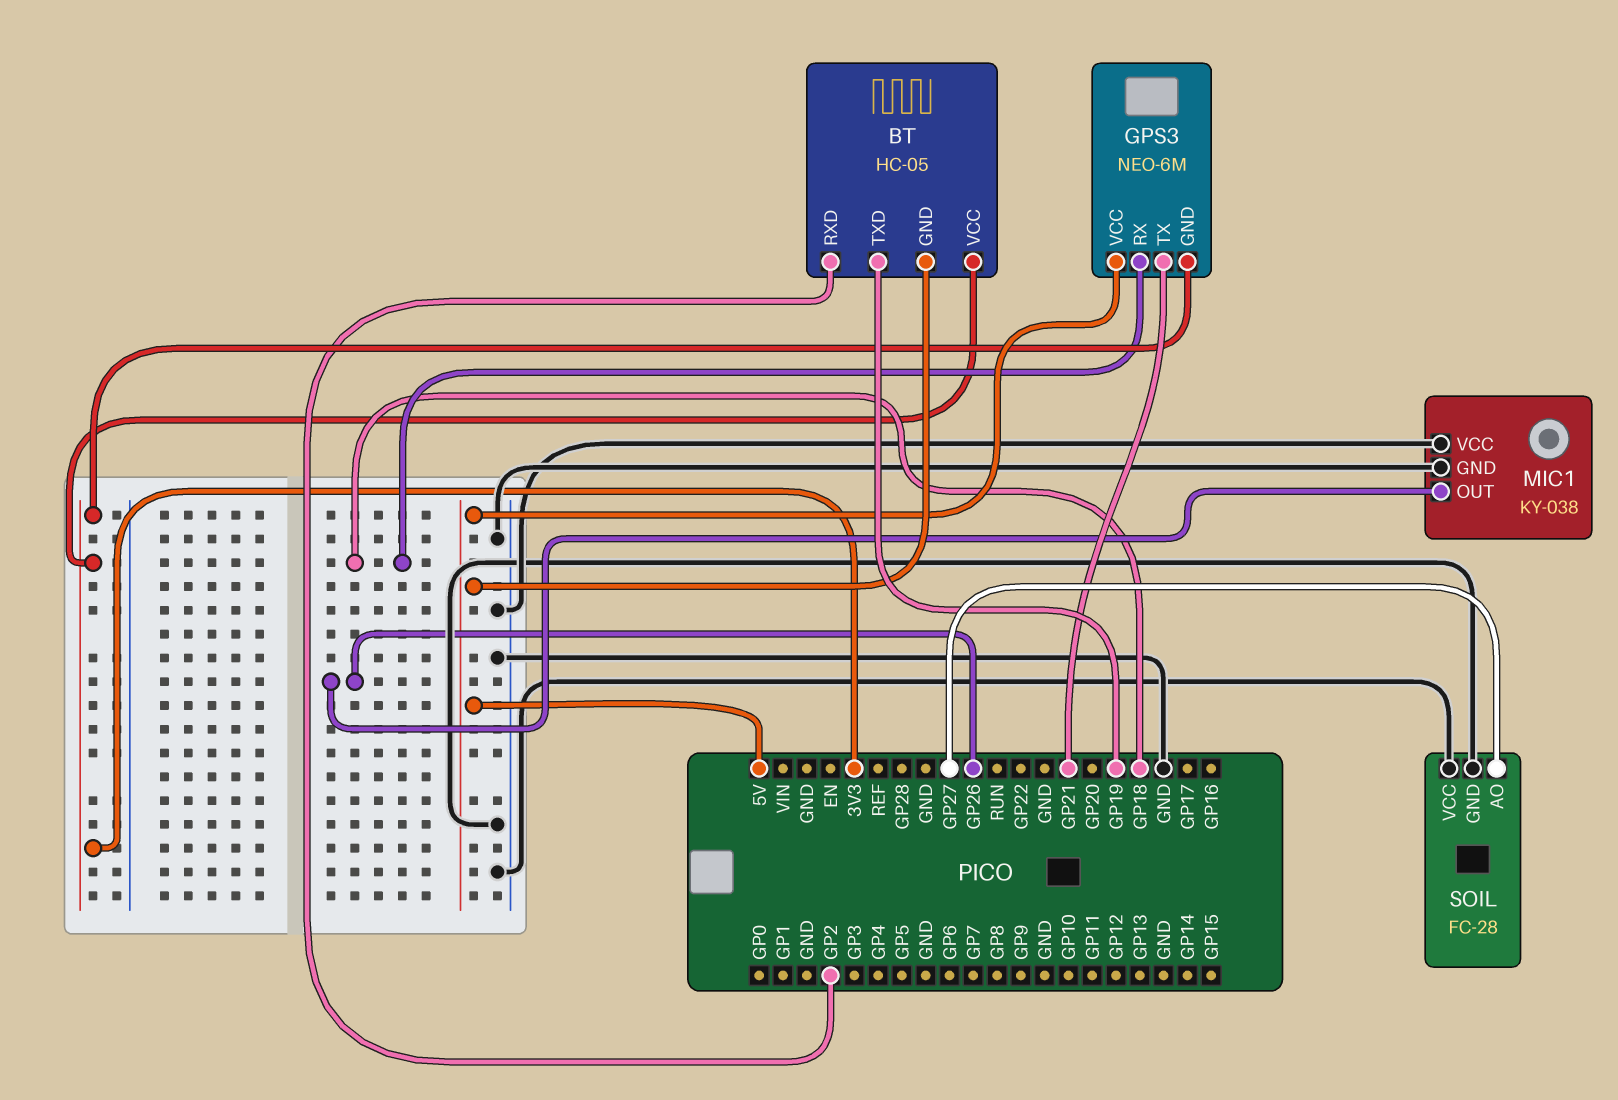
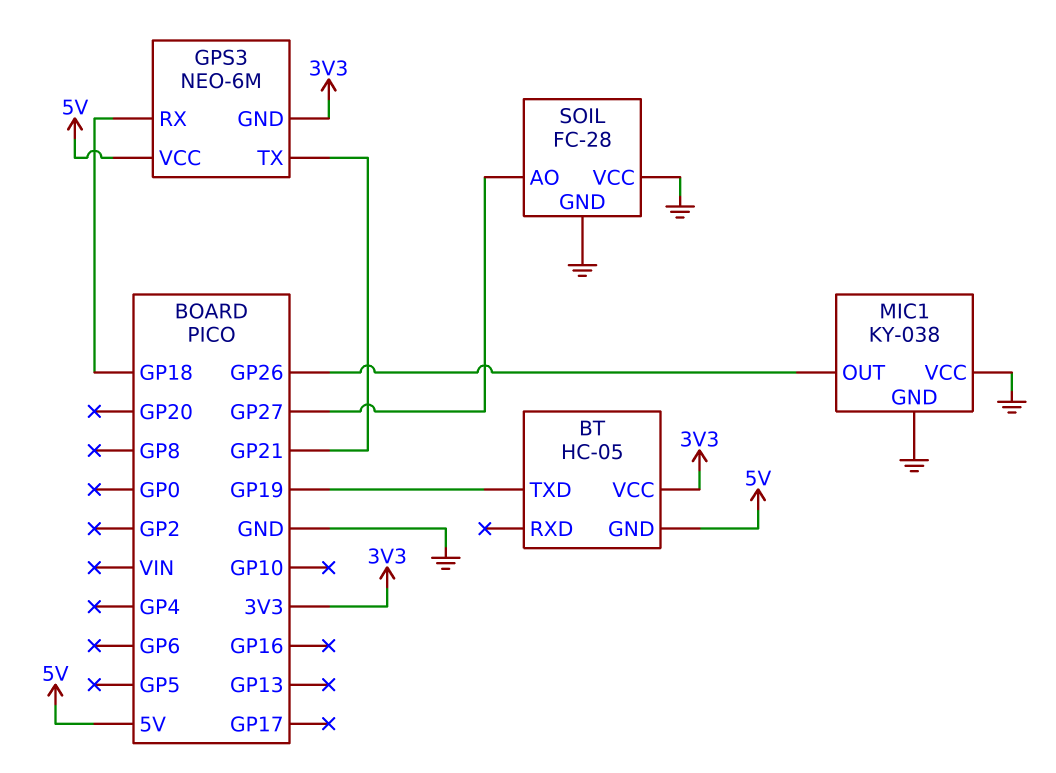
BT pin RXD: GP2 -> none

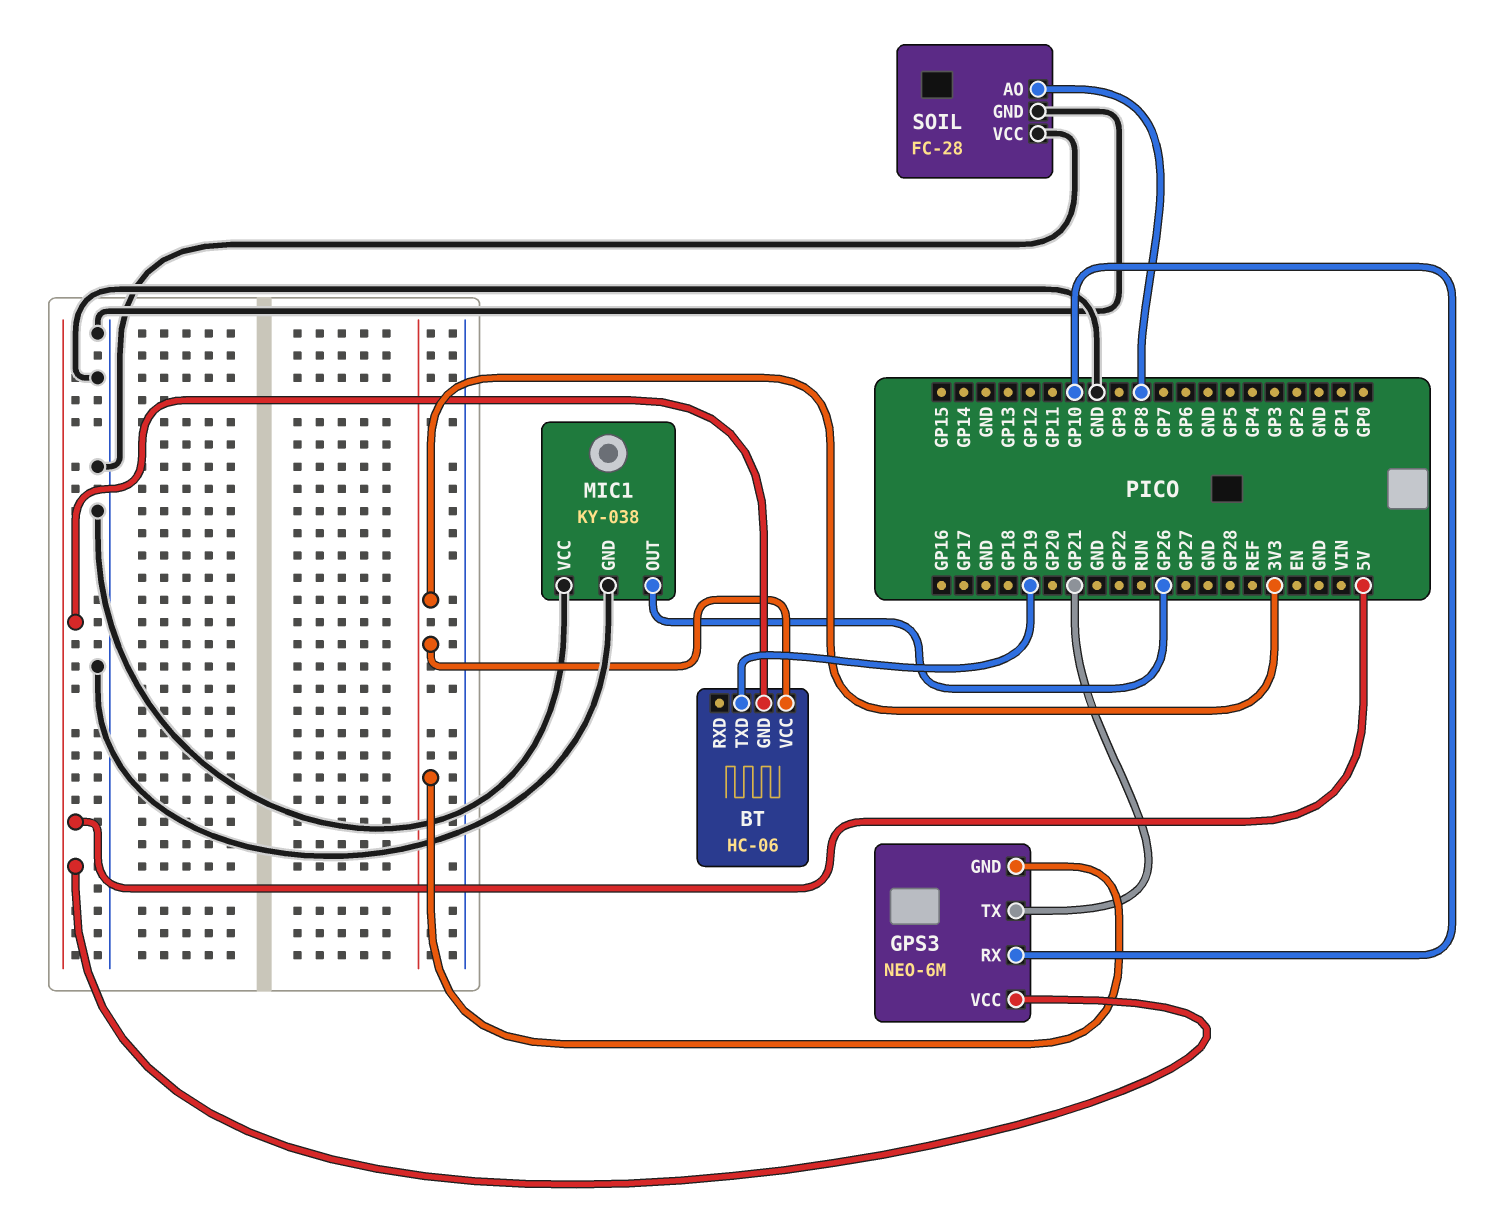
BT: HC-05 -> HC-06
GPS3 pin RX: GP18 -> GP10
SOIL pin AO: GP27 -> GP8

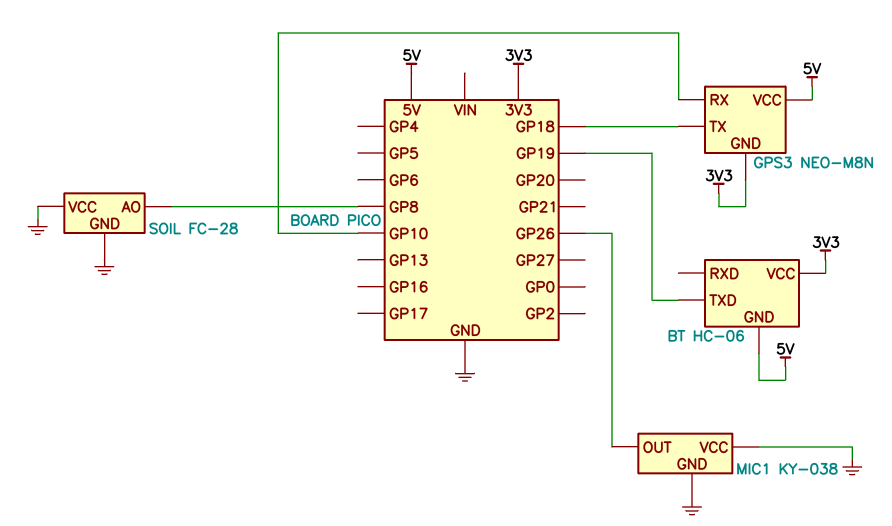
GPS3: NEO-6M -> NEO-M8N
GPS3 pin TX: GP21 -> GP18

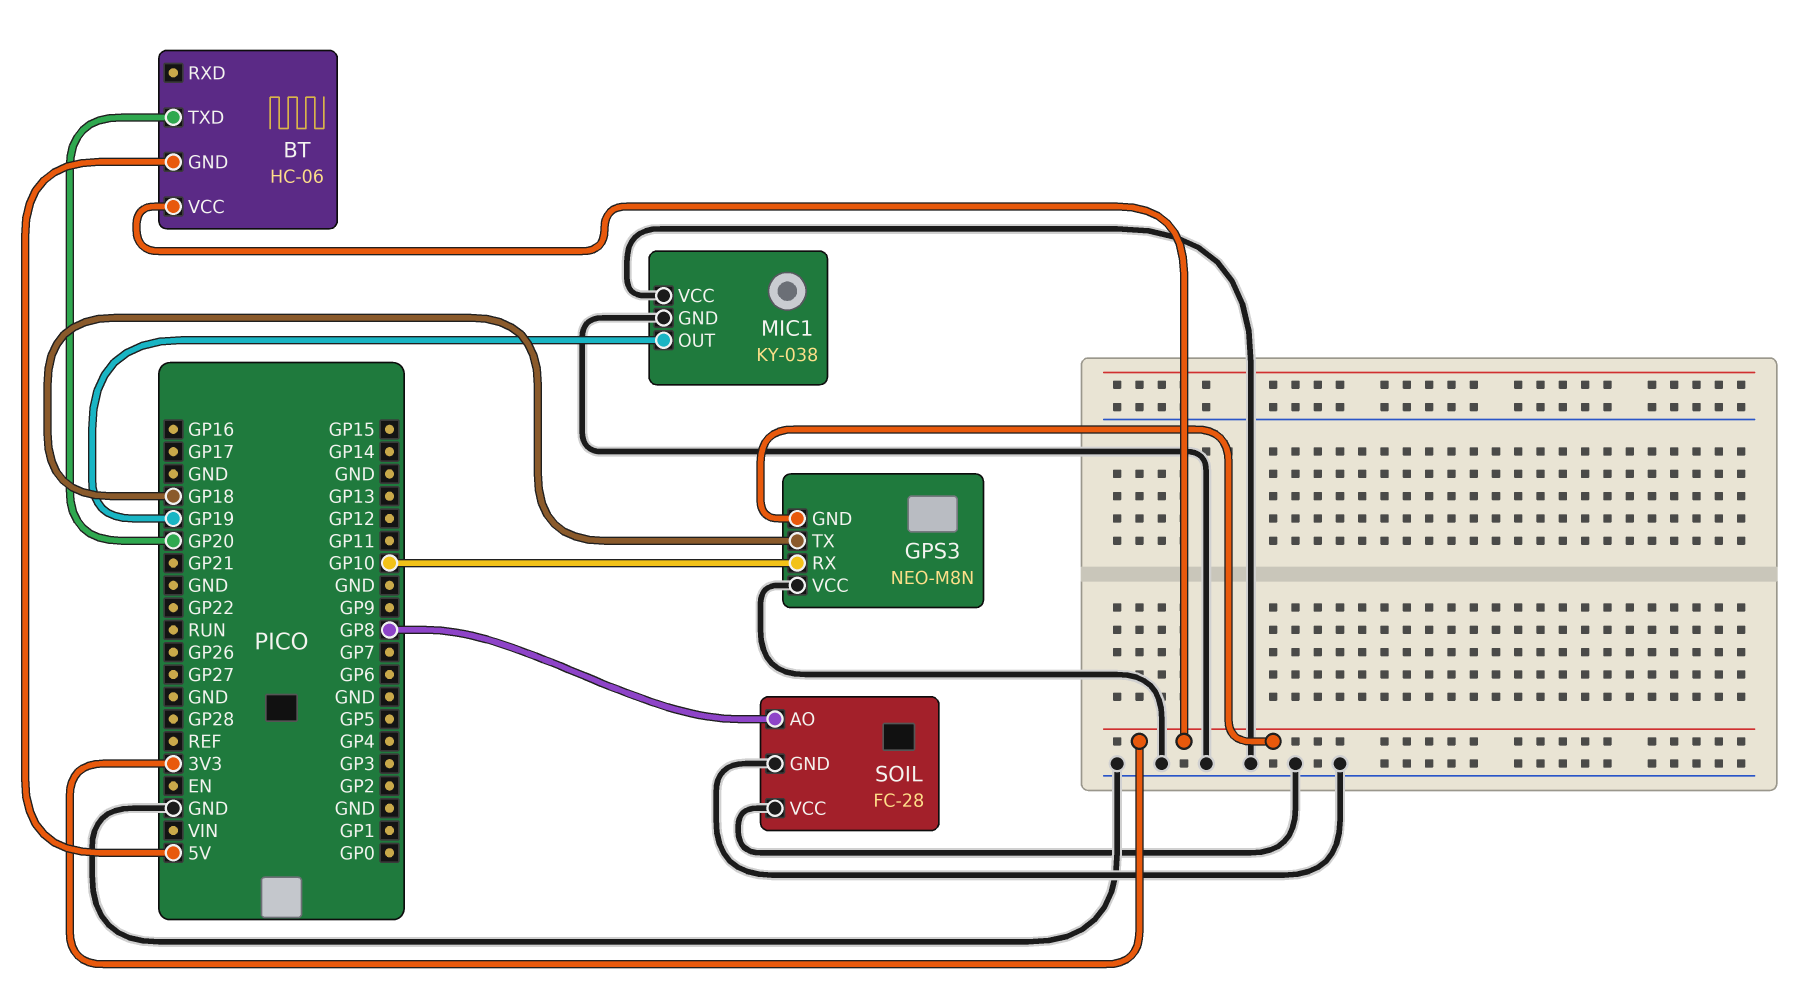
BT pin TXD: GP19 -> GP20
GPS3 pin VCC: 5V -> GND
MIC1 pin OUT: GP26 -> GP19

